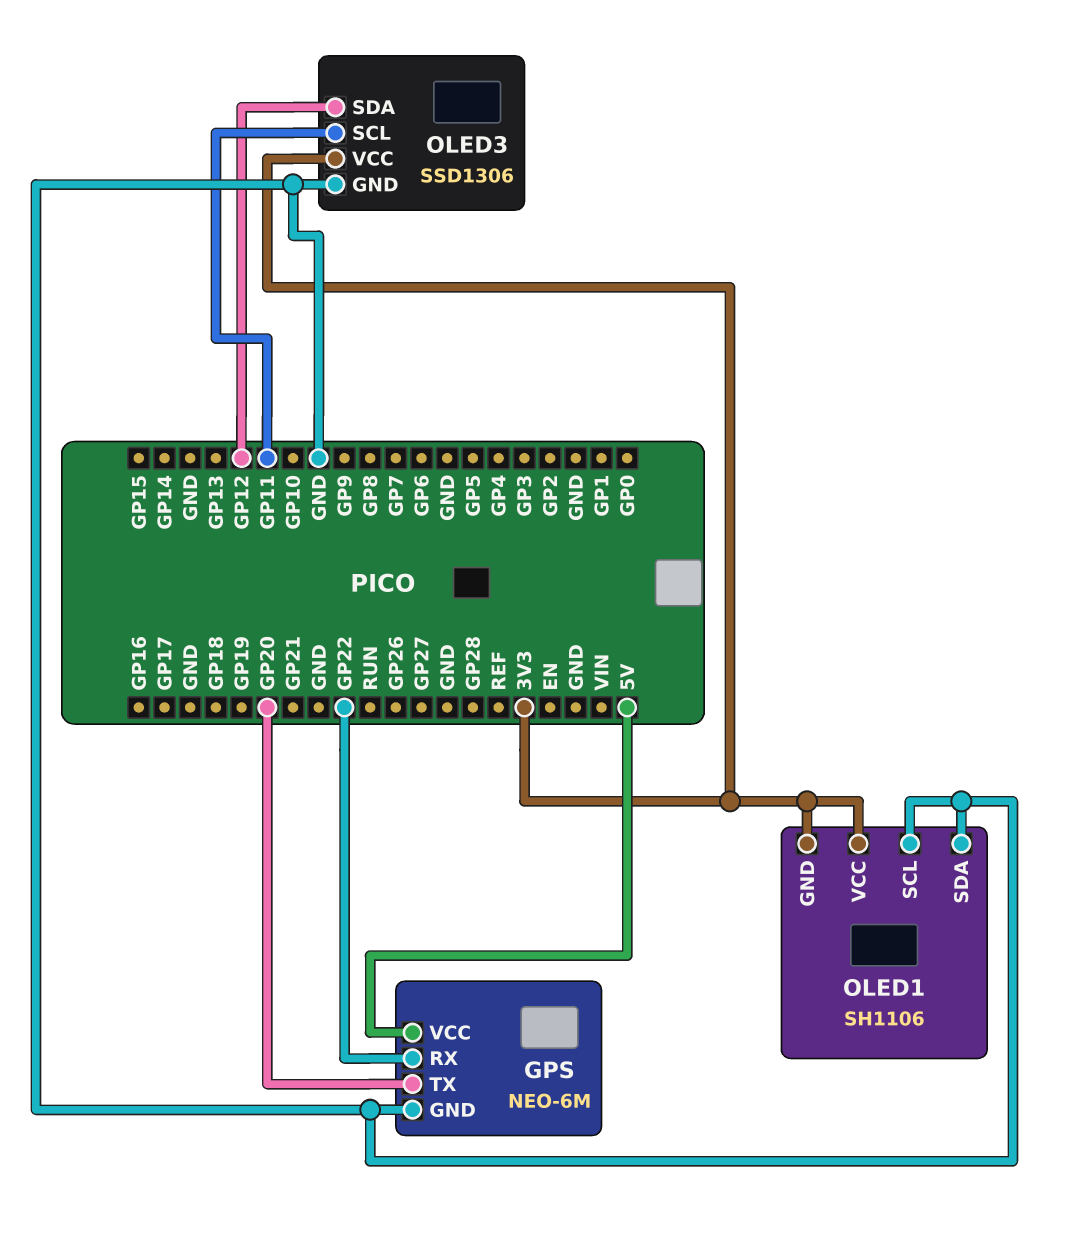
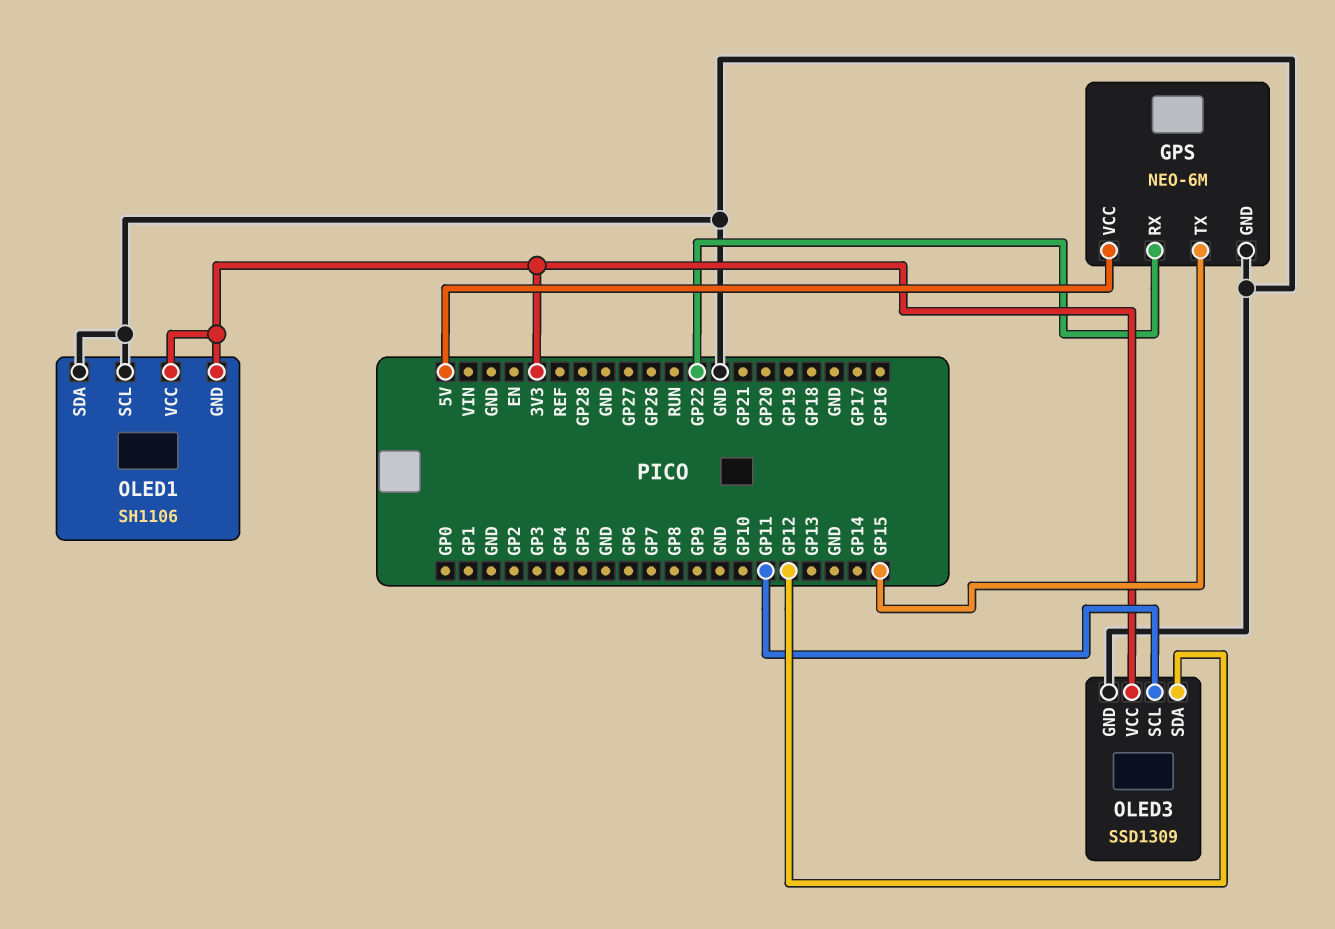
GPS pin TX: GP20 -> GP15
OLED3: SSD1306 -> SSD1309

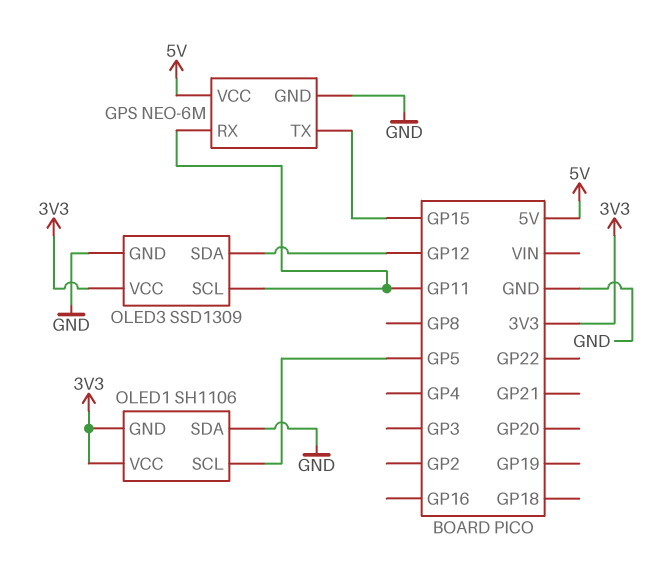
GPS pin RX: GP22 -> GP11
OLED1 pin SCL: GND -> GP5

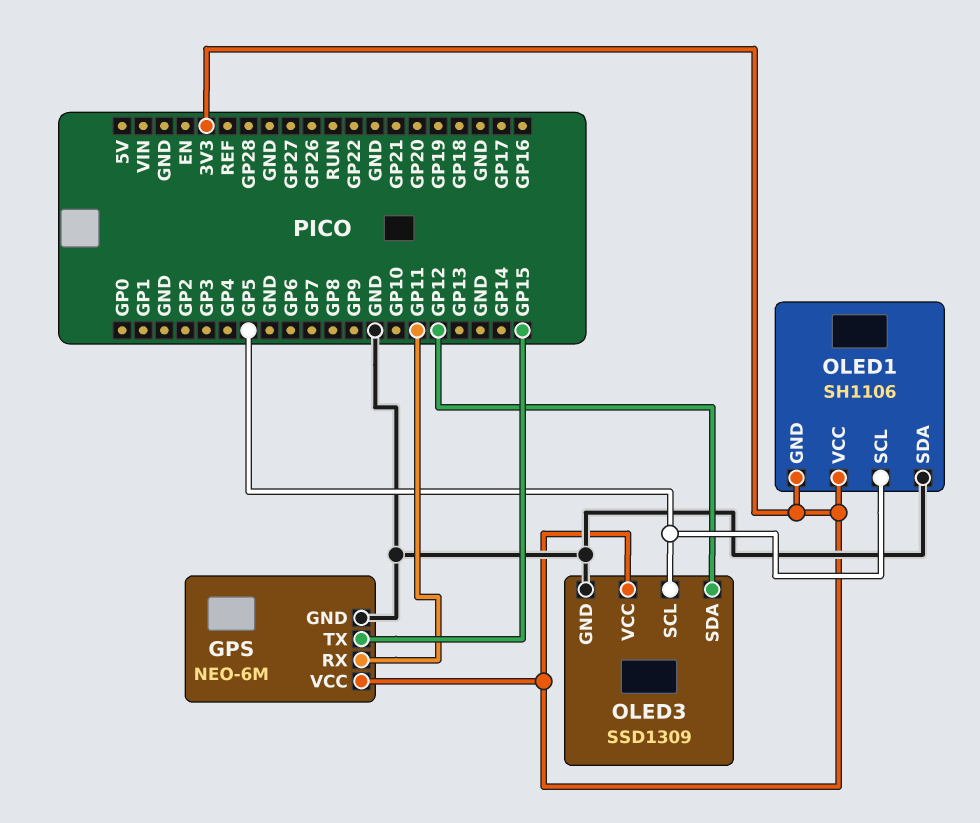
GPS pin VCC: 5V -> 3V3
OLED3 pin SCL: GP11 -> GP5

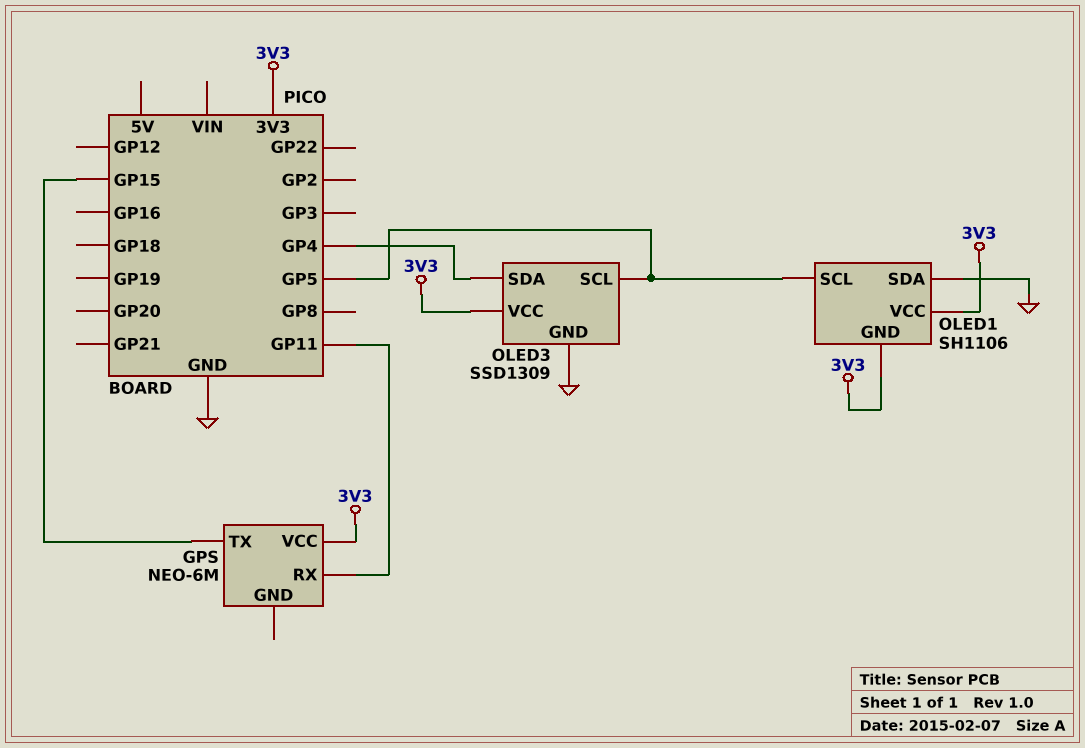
GPS pin GND: GND -> none
OLED3 pin SDA: GP12 -> GP4

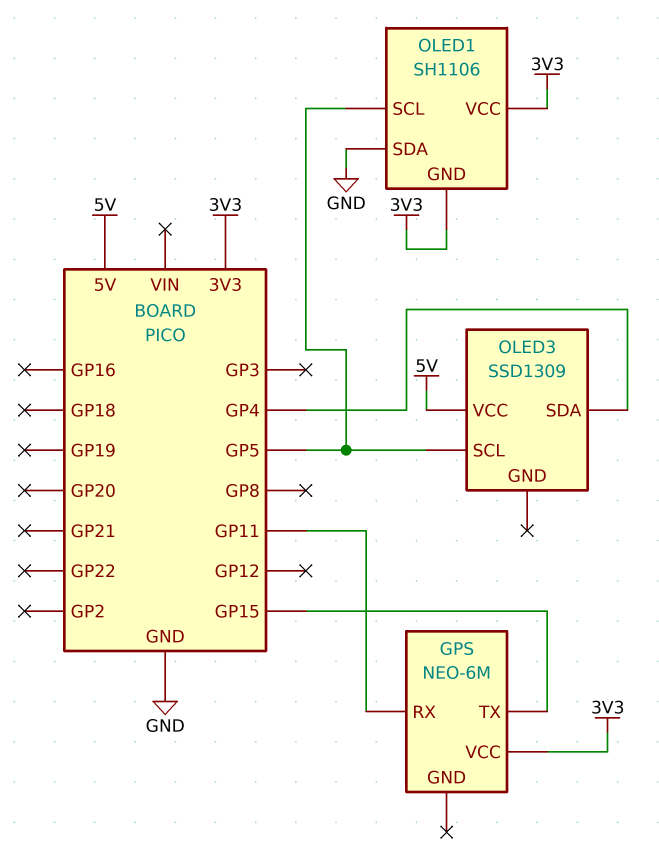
OLED3 pin GND: GND -> none
OLED3 pin VCC: 3V3 -> 5V

